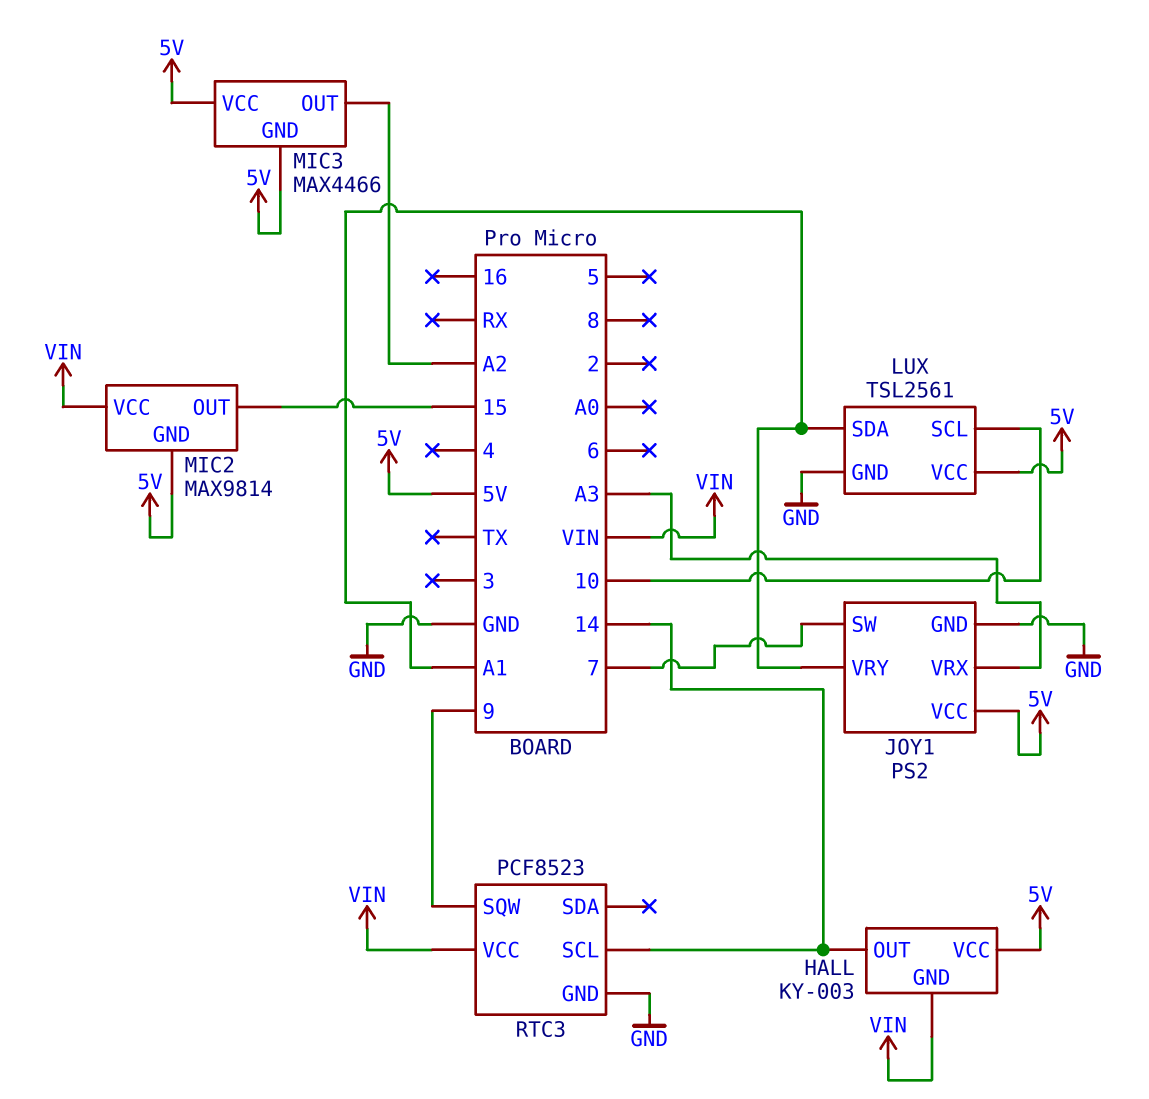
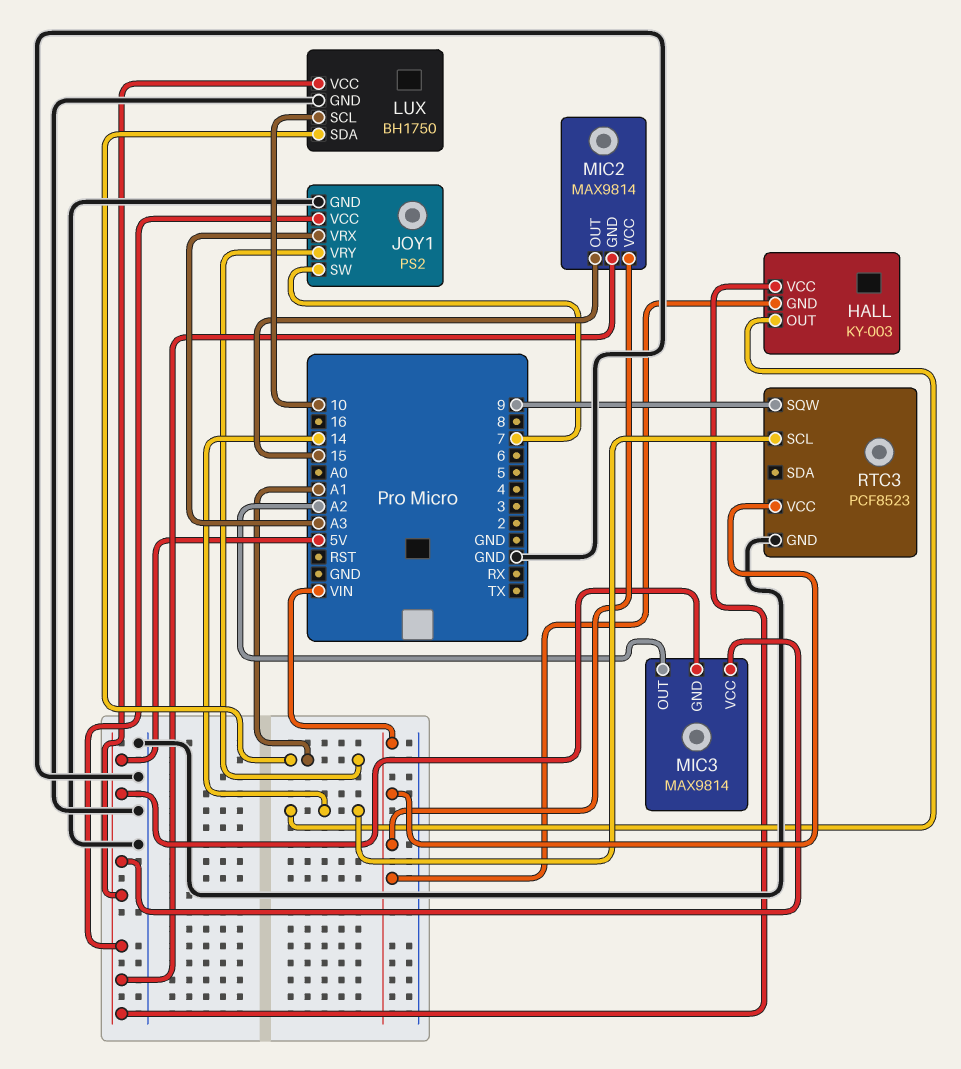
LUX: TSL2561 -> BH1750
MIC3: MAX4466 -> MAX9814

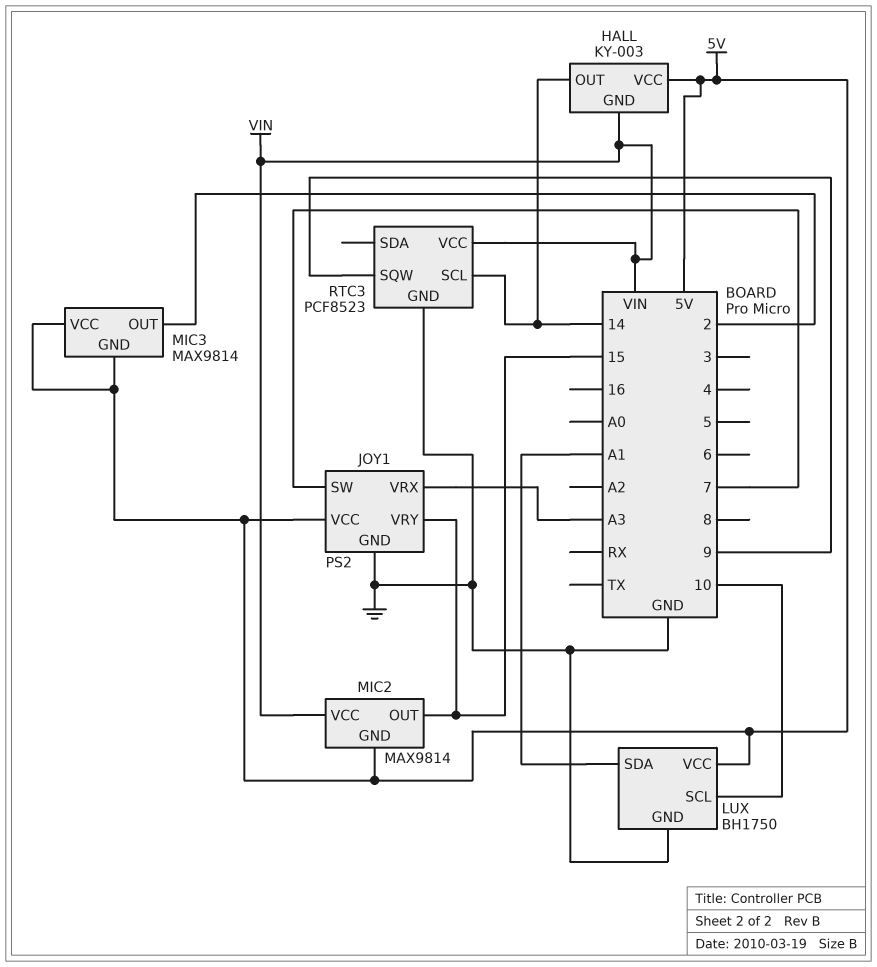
JOY1 pin VRY: A1 -> 15
MIC3 pin OUT: A2 -> 2

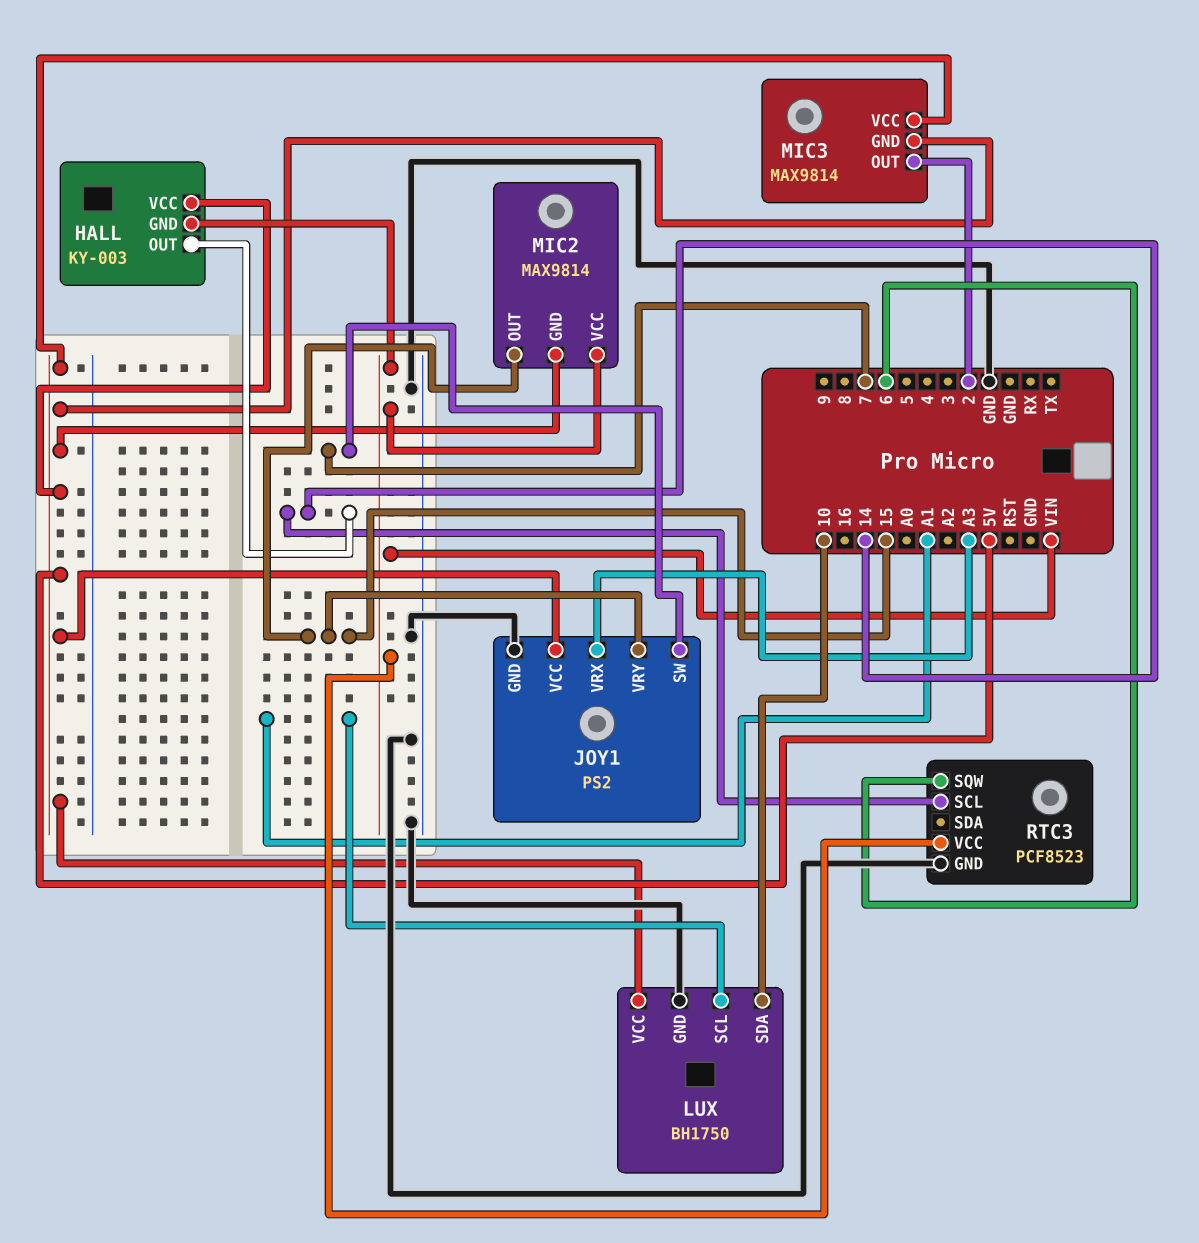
LUX pin SCL: 10 -> A1
LUX pin SDA: A1 -> 10
RTC3 pin SQW: 9 -> 6

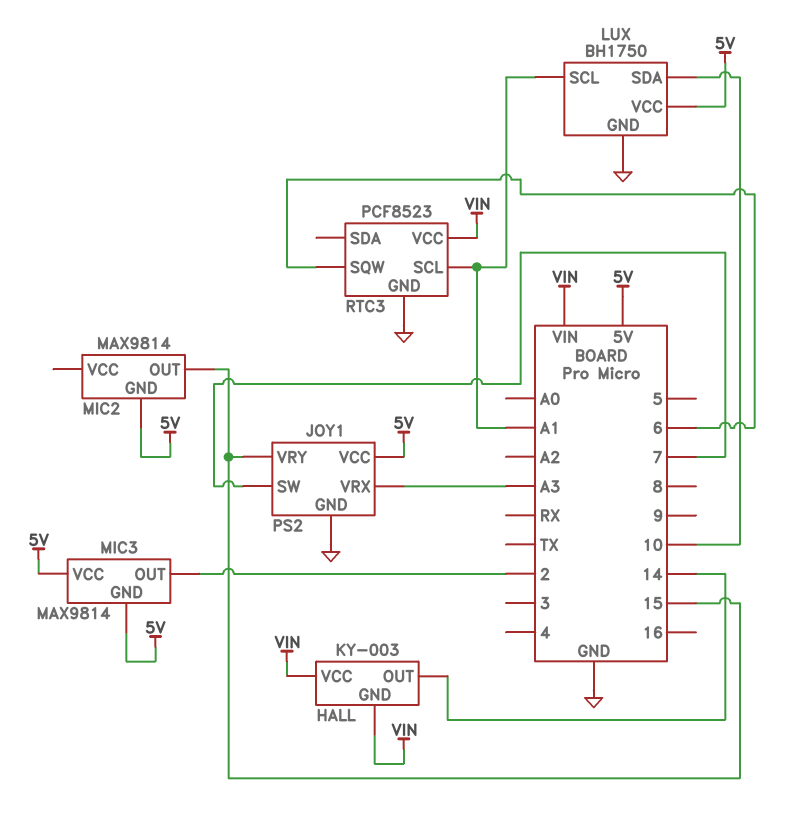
HALL pin VCC: 5V -> VIN
MIC2 pin VCC: VIN -> none
RTC3 pin SCL: 14 -> A1

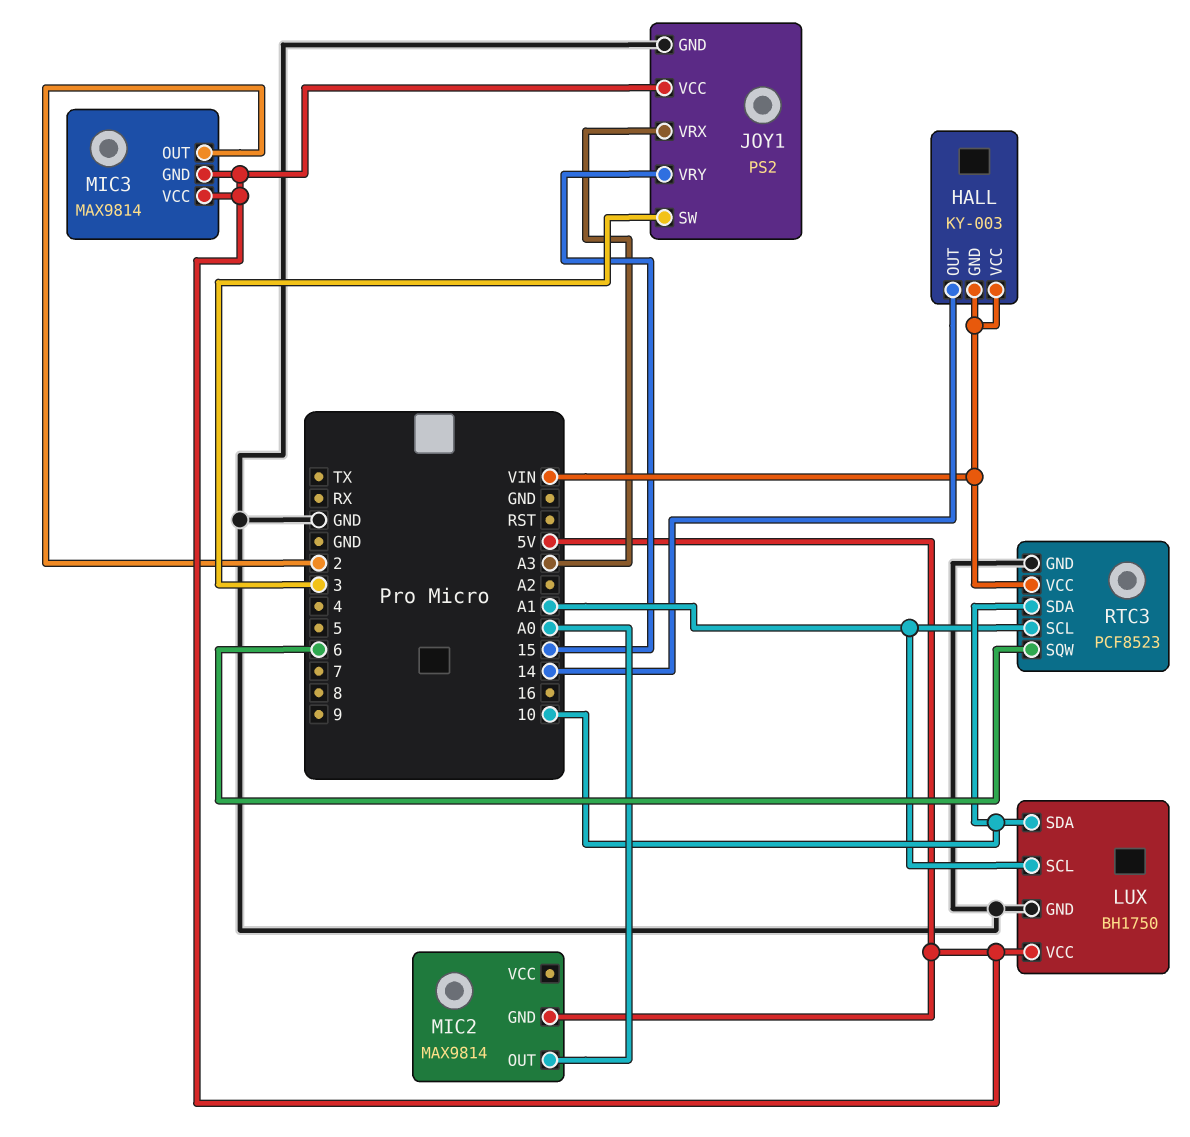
JOY1 pin SW: 7 -> 3
MIC2 pin OUT: 15 -> A0
RTC3 pin SDA: none -> 10

